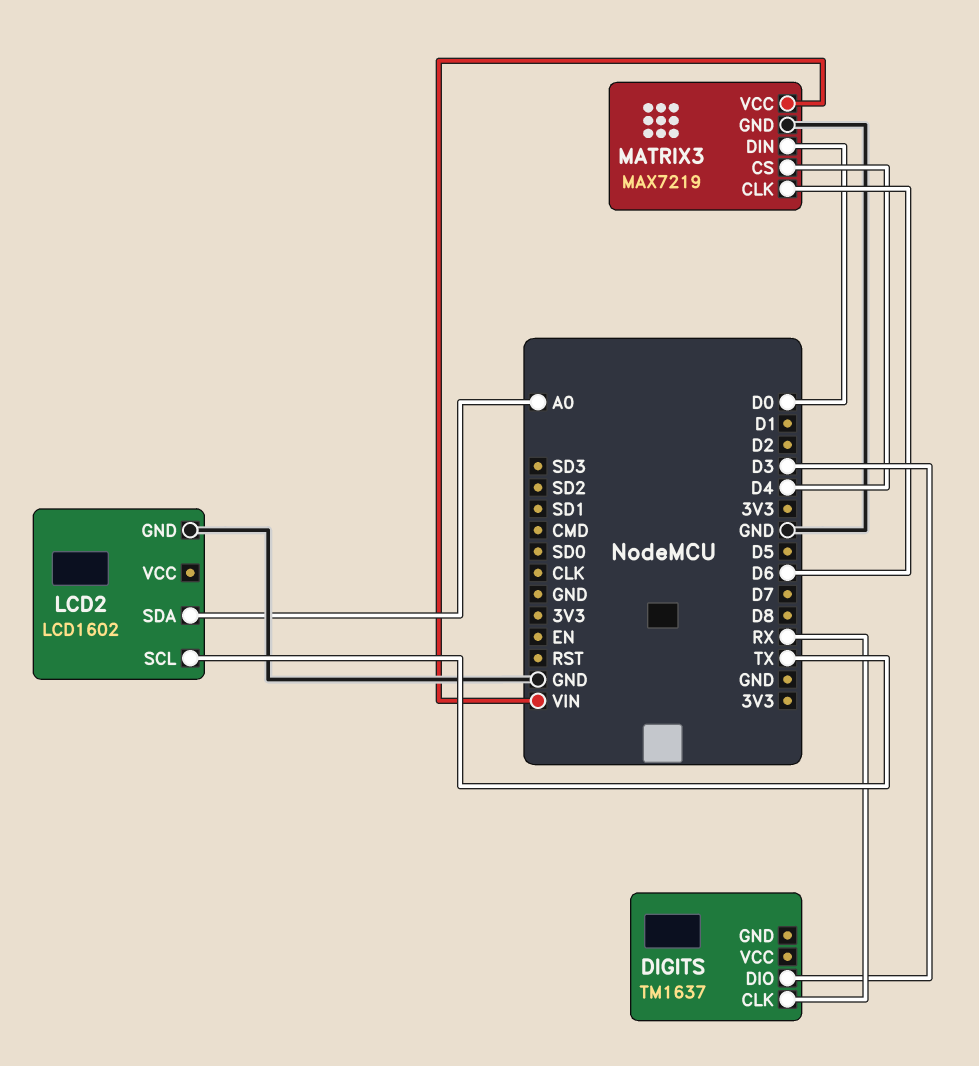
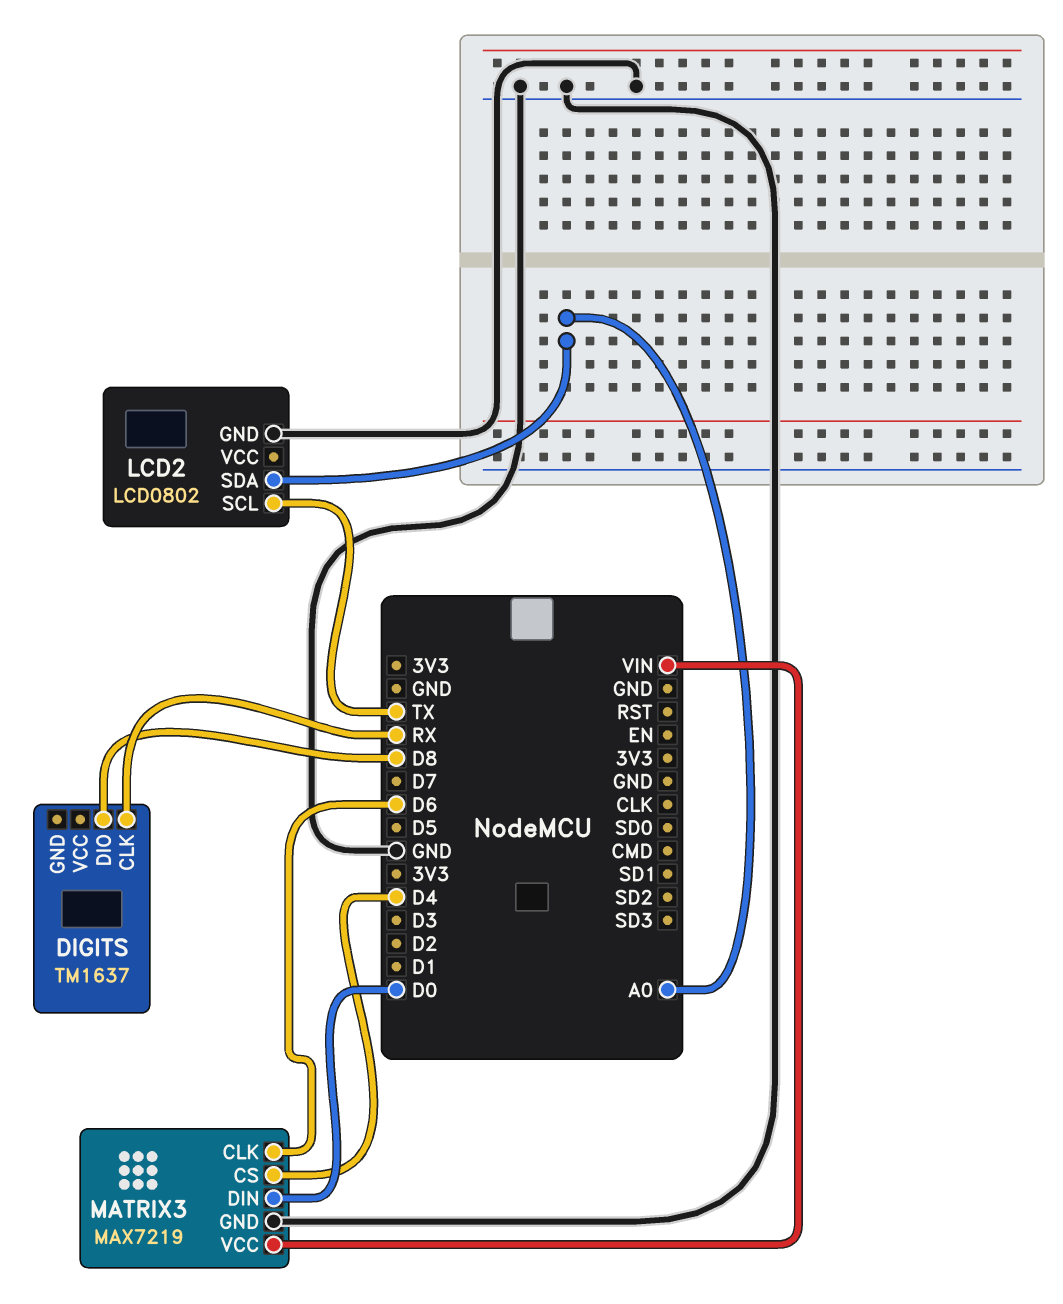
DIGITS pin DIO: D3 -> D8
LCD2: LCD1602 -> LCD0802

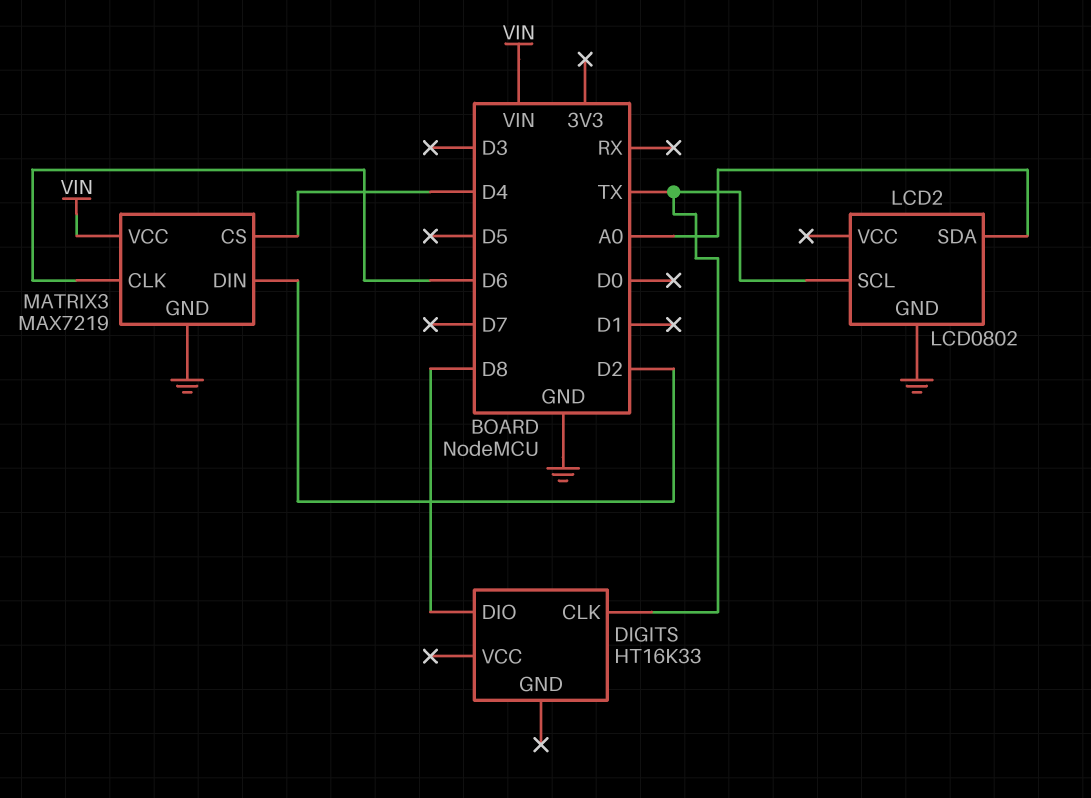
DIGITS: TM1637 -> HT16K33
DIGITS pin CLK: RX -> TX
MATRIX3 pin DIN: D0 -> D2

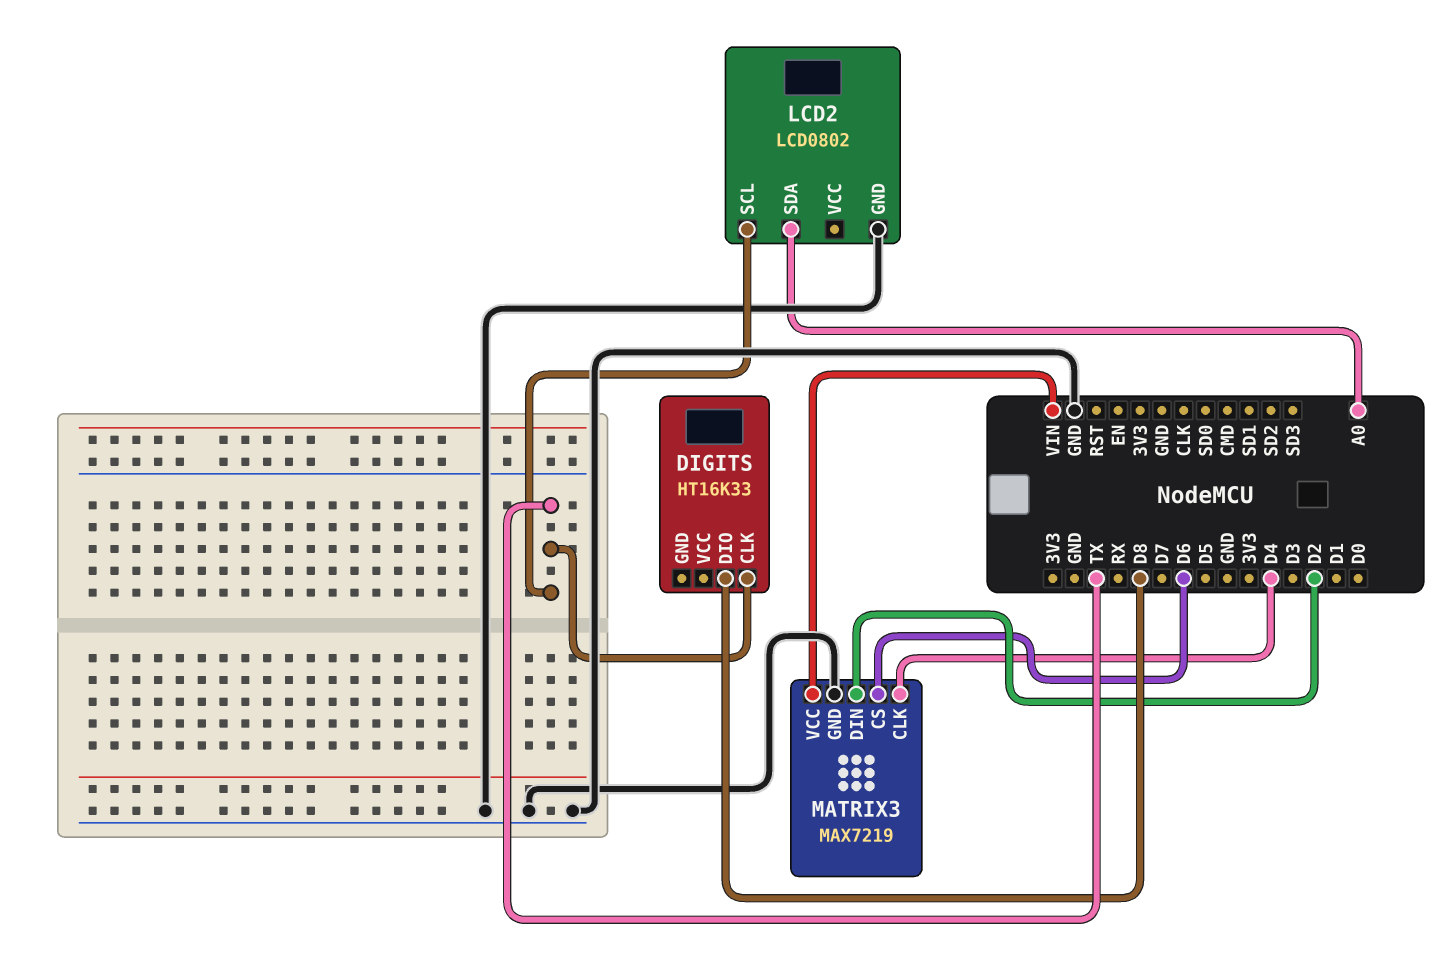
MATRIX3 pin CLK: D6 -> D4
MATRIX3 pin CS: D4 -> D6

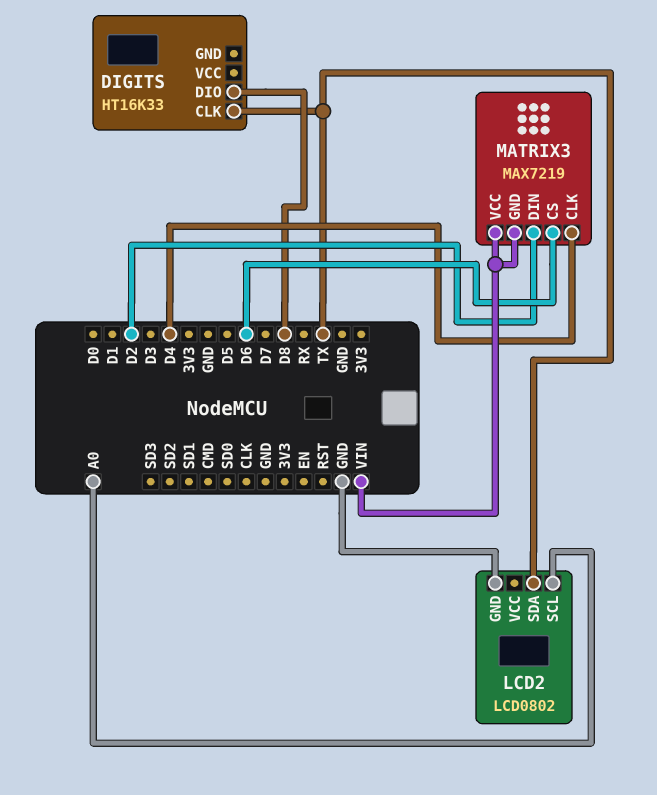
LCD2 pin SCL: TX -> A0
LCD2 pin SDA: A0 -> TX
MATRIX3 pin GND: GND -> VIN

